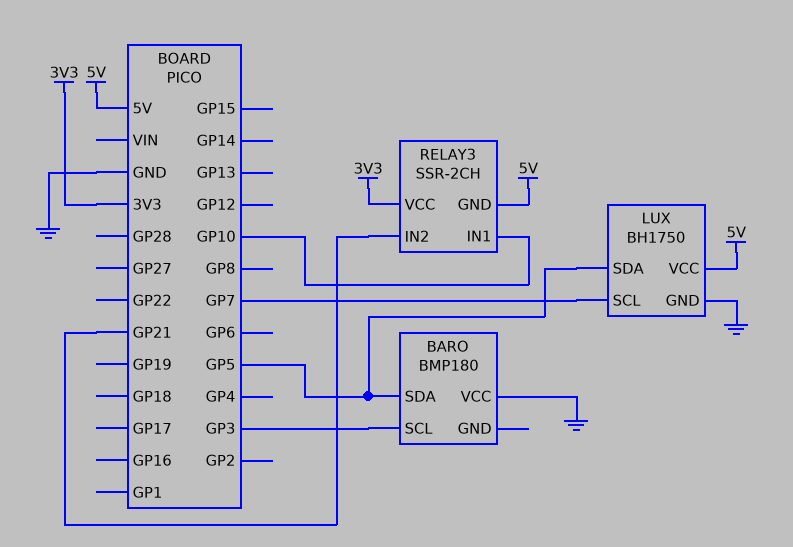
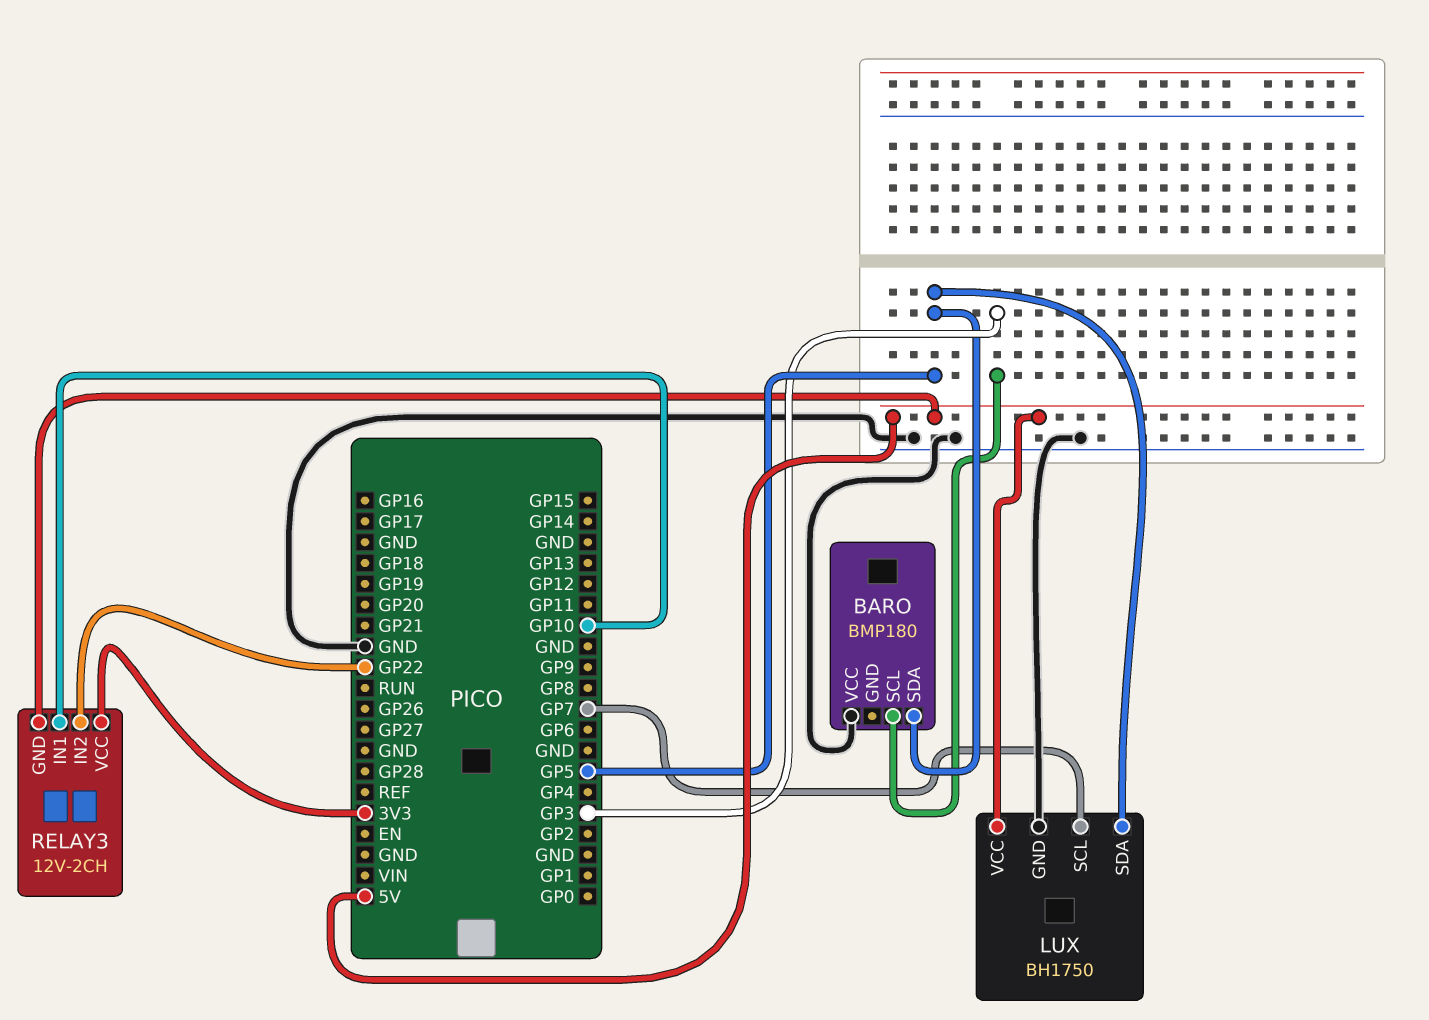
RELAY3: SSR-2CH -> 12V-2CH
RELAY3 pin IN2: GP21 -> GP22

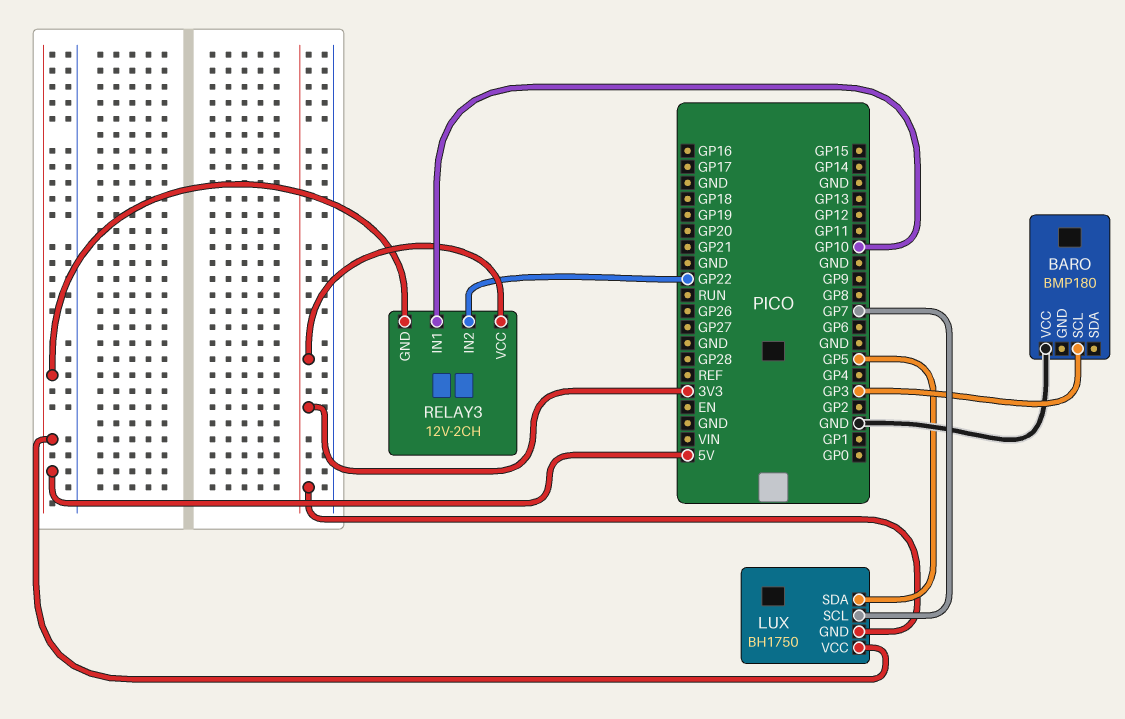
BARO pin SDA: GP5 -> none
LUX pin GND: GND -> 3V3

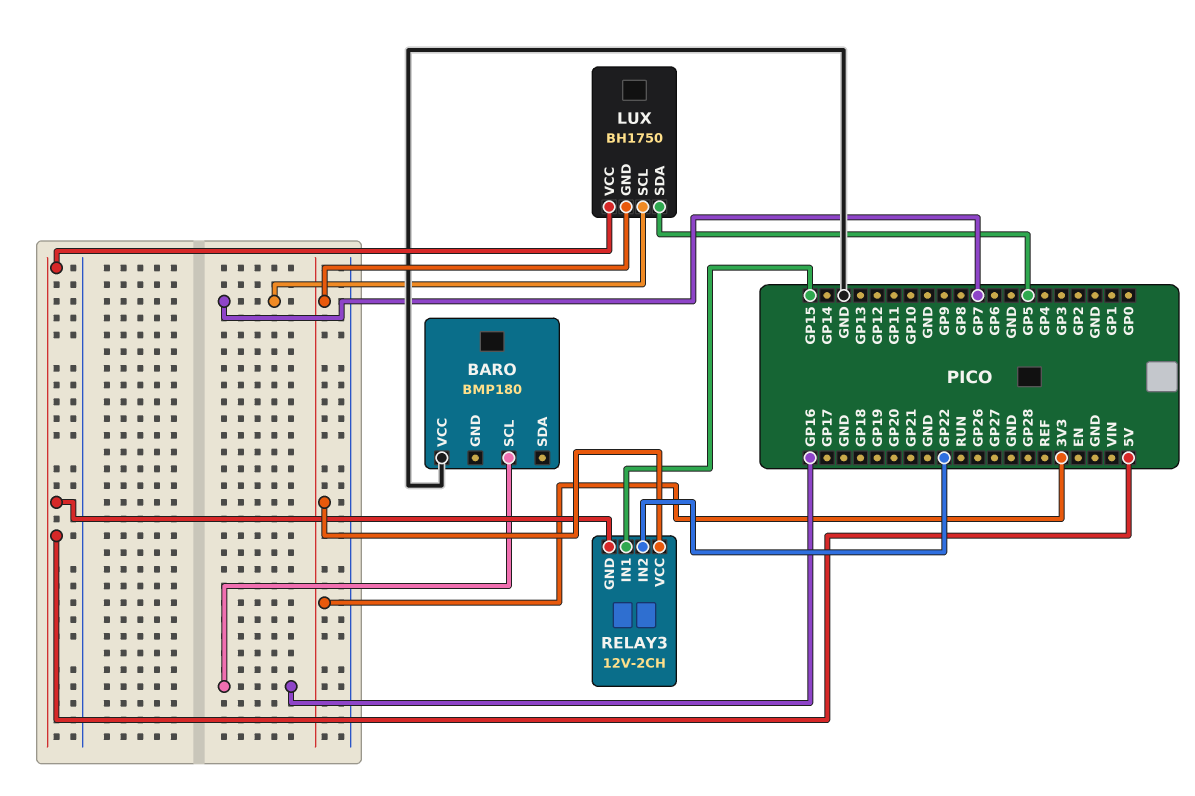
BARO pin SCL: GP3 -> GP16
RELAY3 pin IN1: GP10 -> GP15

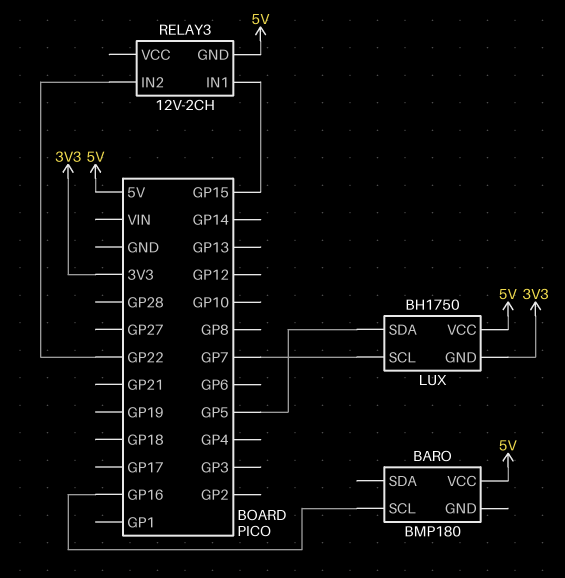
BARO pin VCC: GND -> 5V
RELAY3 pin VCC: 3V3 -> none

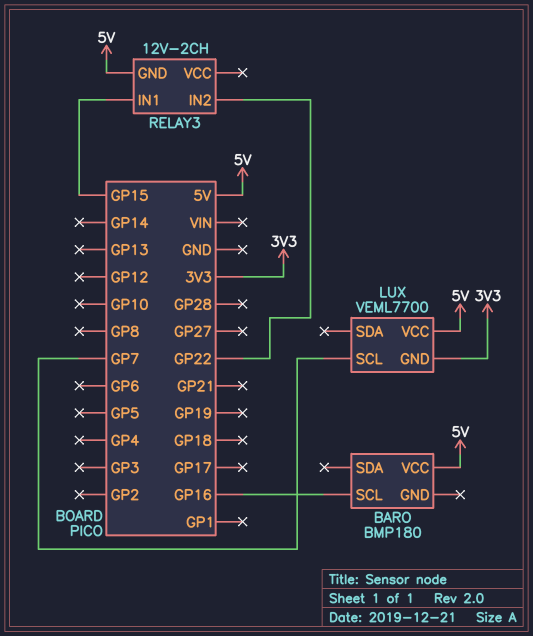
LUX: BH1750 -> VEML7700
LUX pin SDA: GP5 -> none

